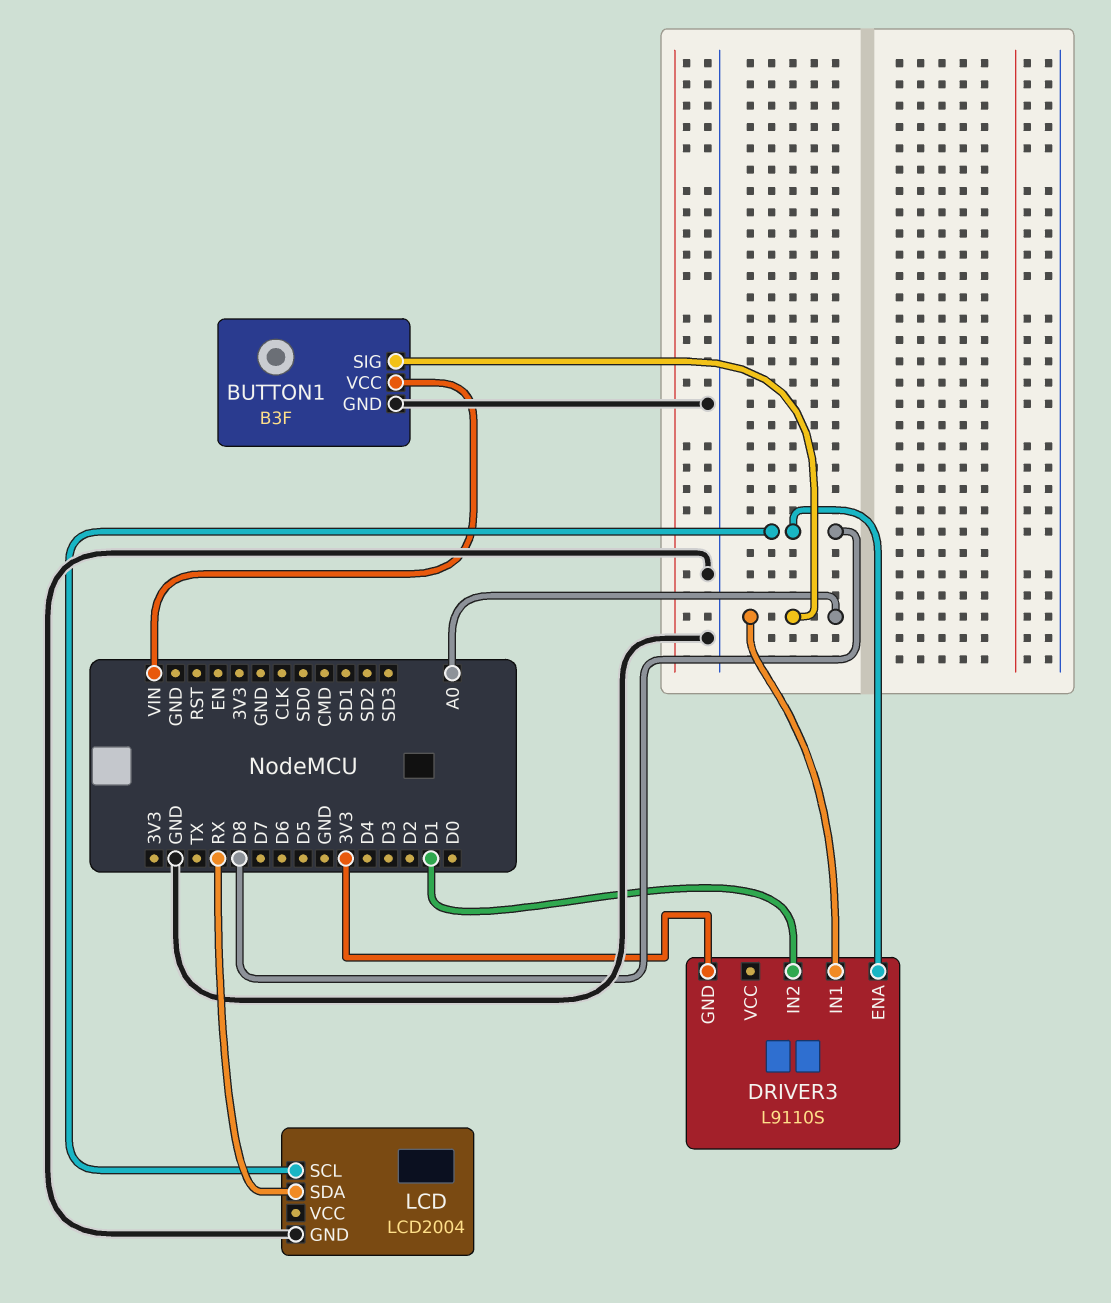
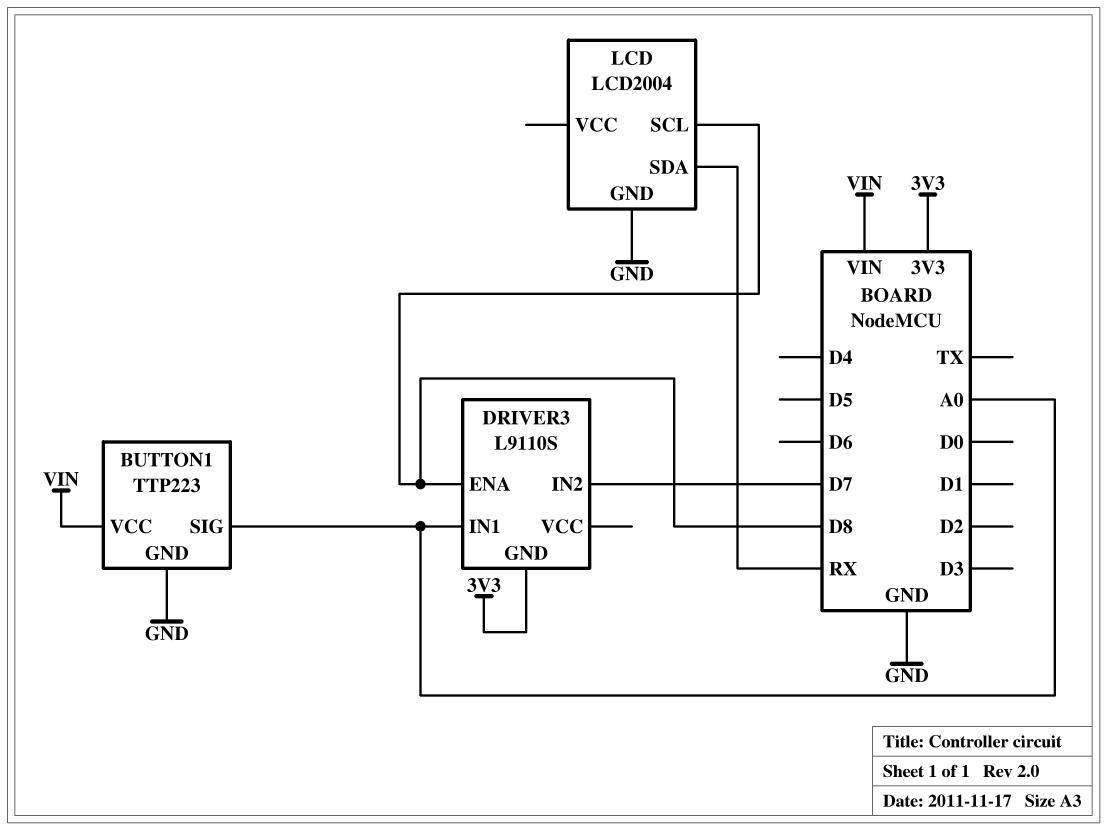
BUTTON1: B3F -> TTP223
DRIVER3 pin IN2: D1 -> D7

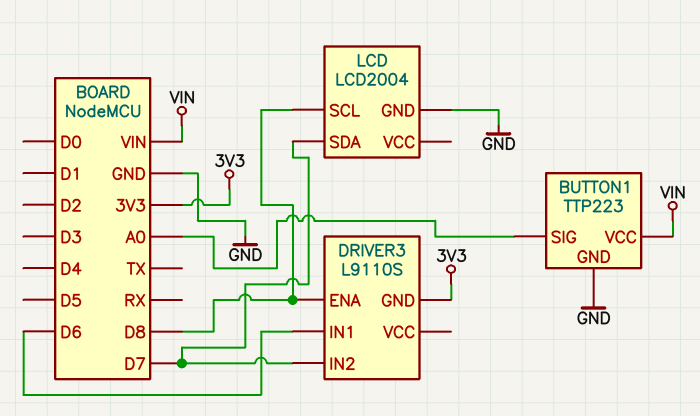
DRIVER3 pin IN1: A0 -> D6
LCD pin SDA: RX -> D7

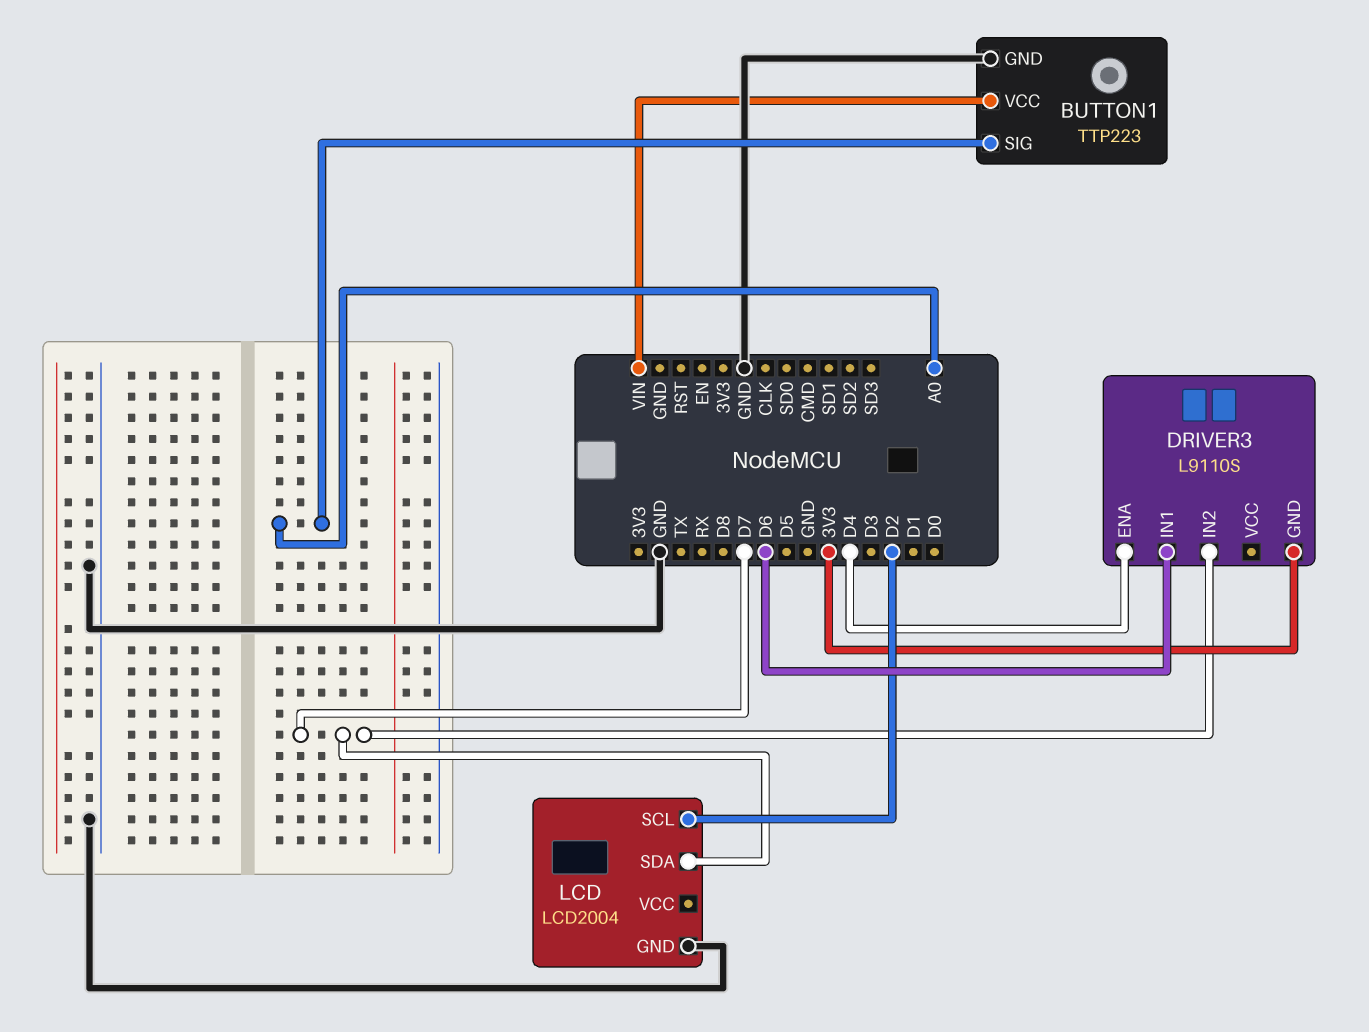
DRIVER3 pin ENA: D8 -> D4
LCD pin SCL: D8 -> D2

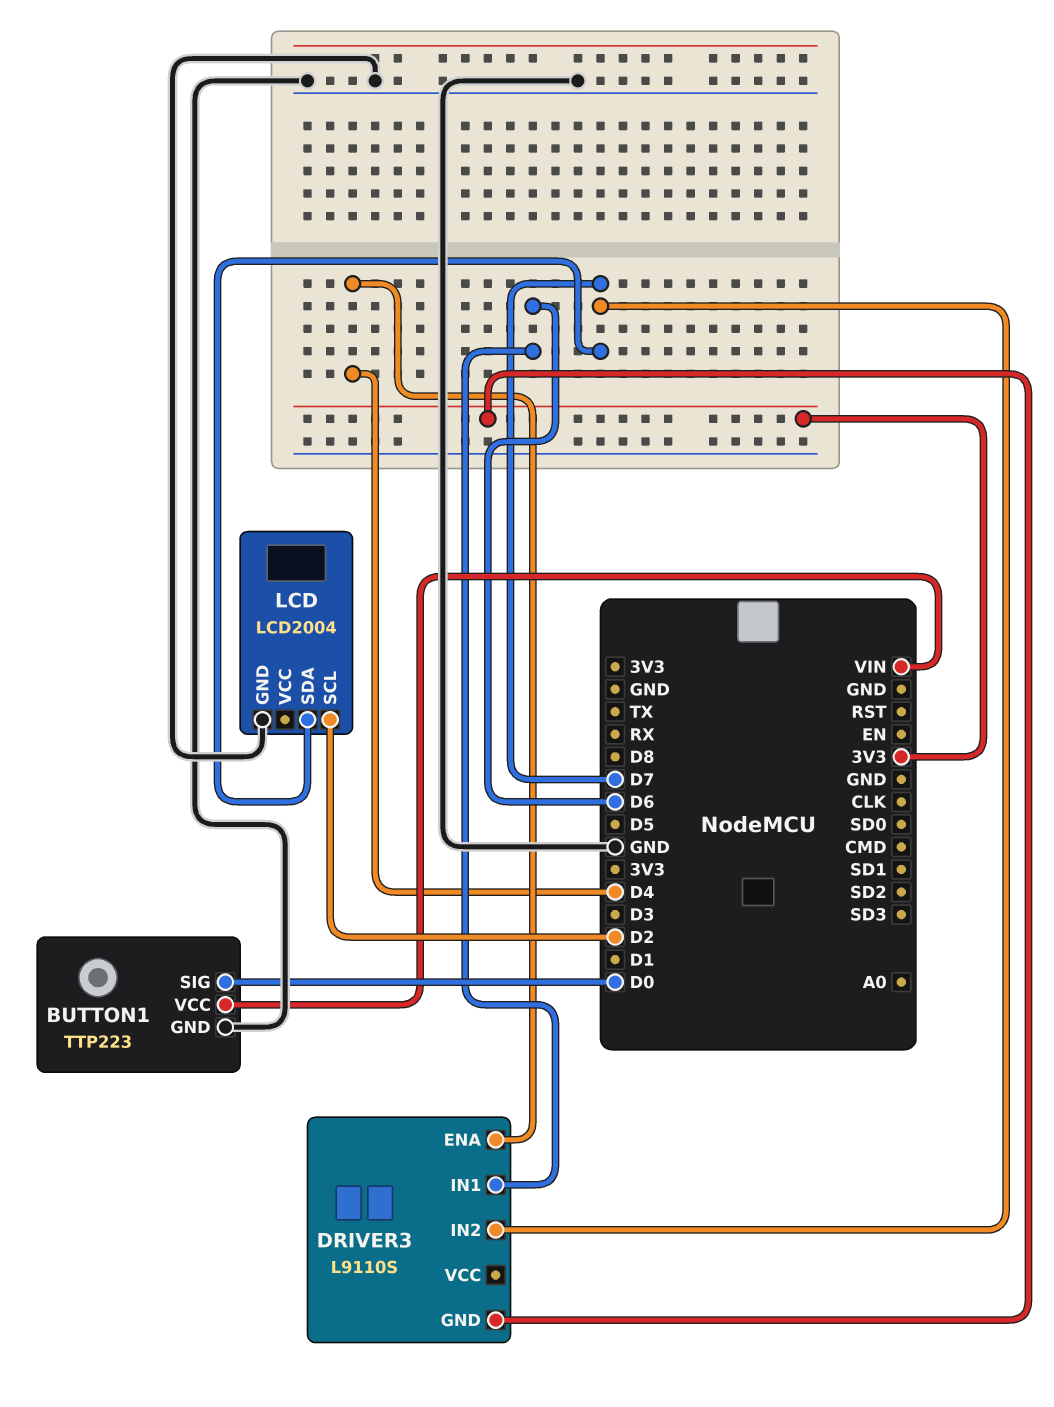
BUTTON1 pin SIG: A0 -> D0

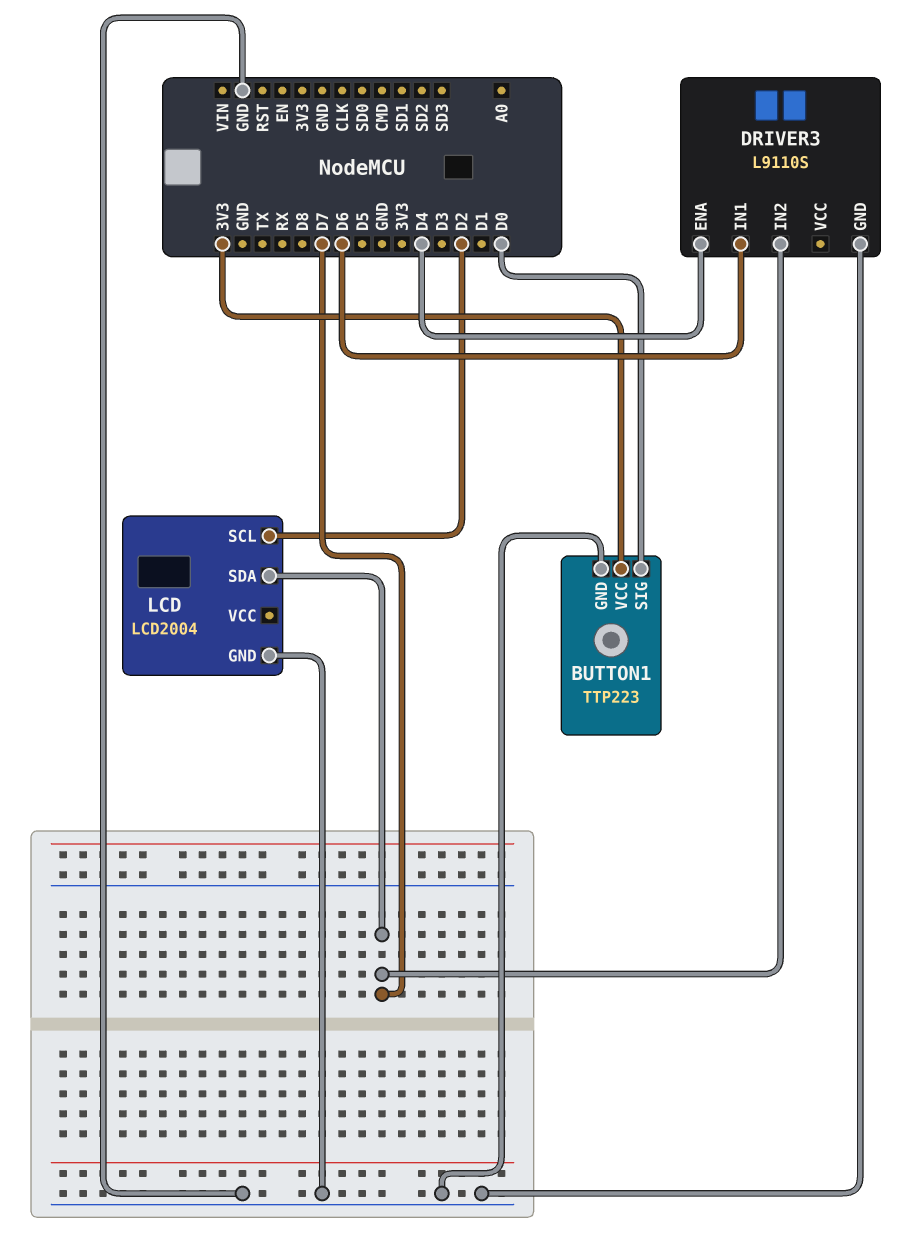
BUTTON1 pin VCC: VIN -> 3V3
DRIVER3 pin GND: 3V3 -> GND

